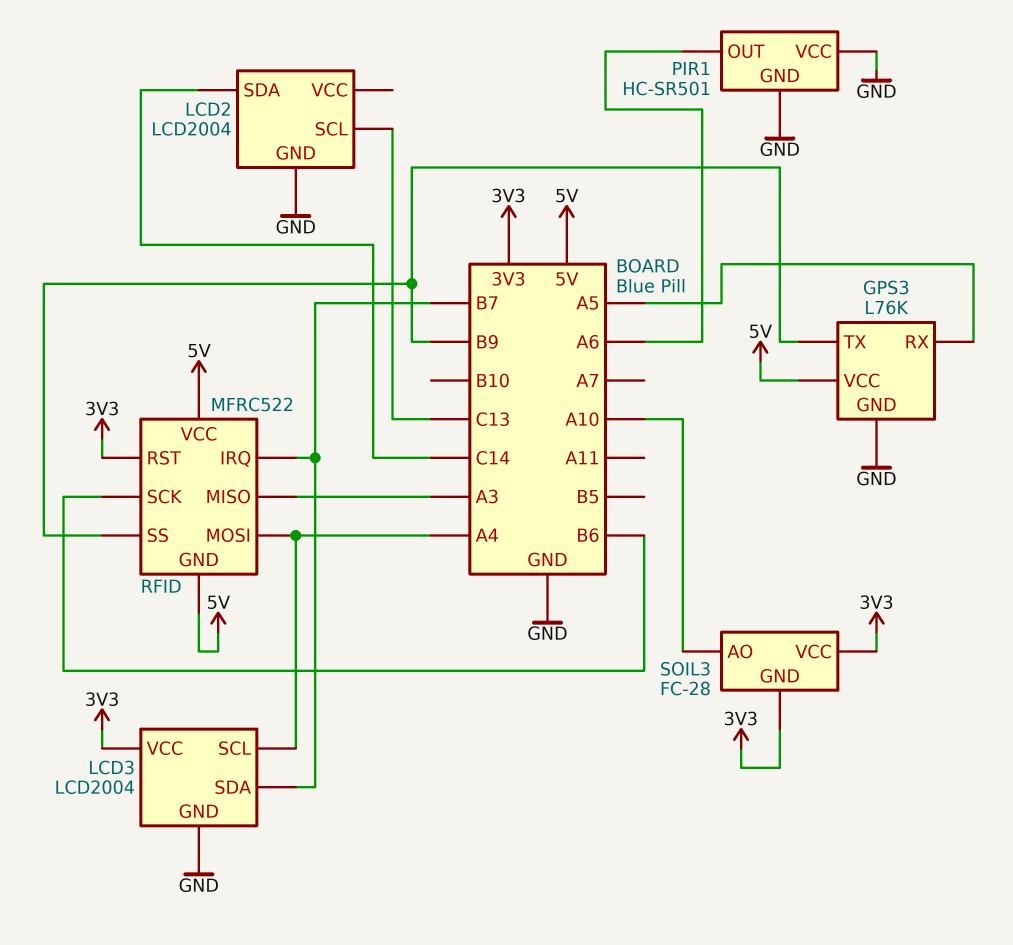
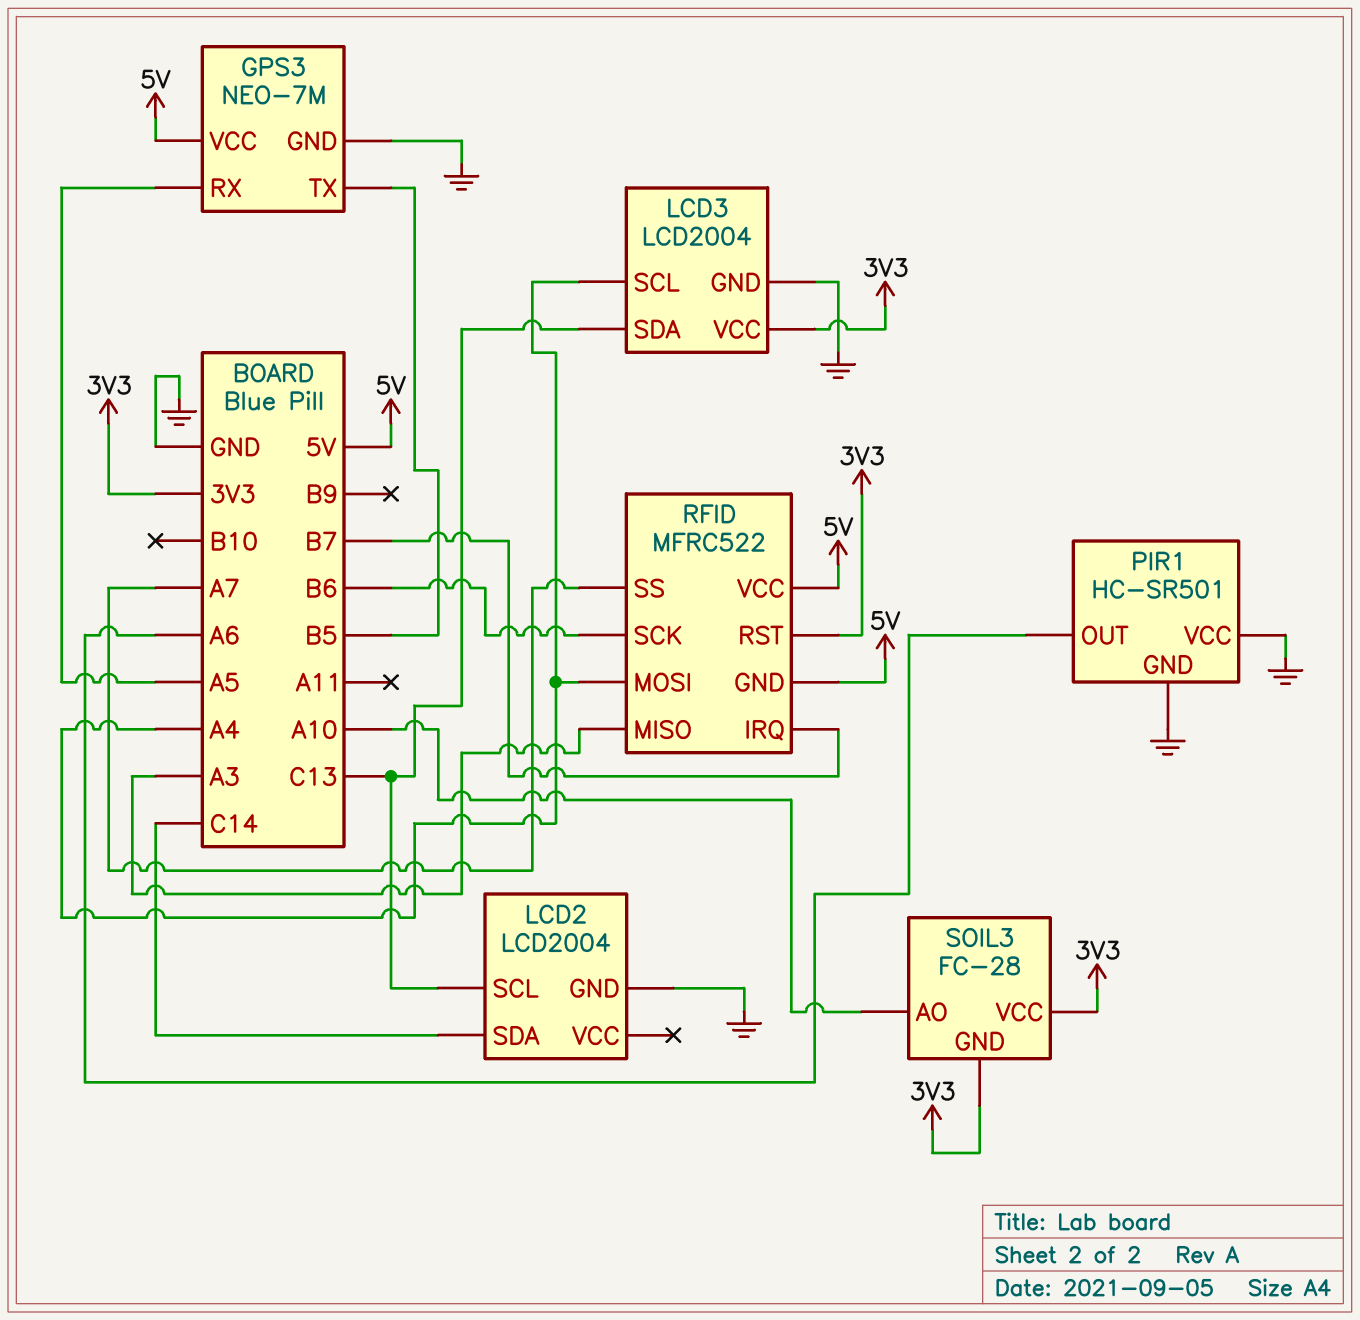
GPS3: L76K -> NEO-7M
GPS3 pin TX: B9 -> B5
LCD3 pin SDA: B7 -> C13
RFID pin SS: B9 -> A7

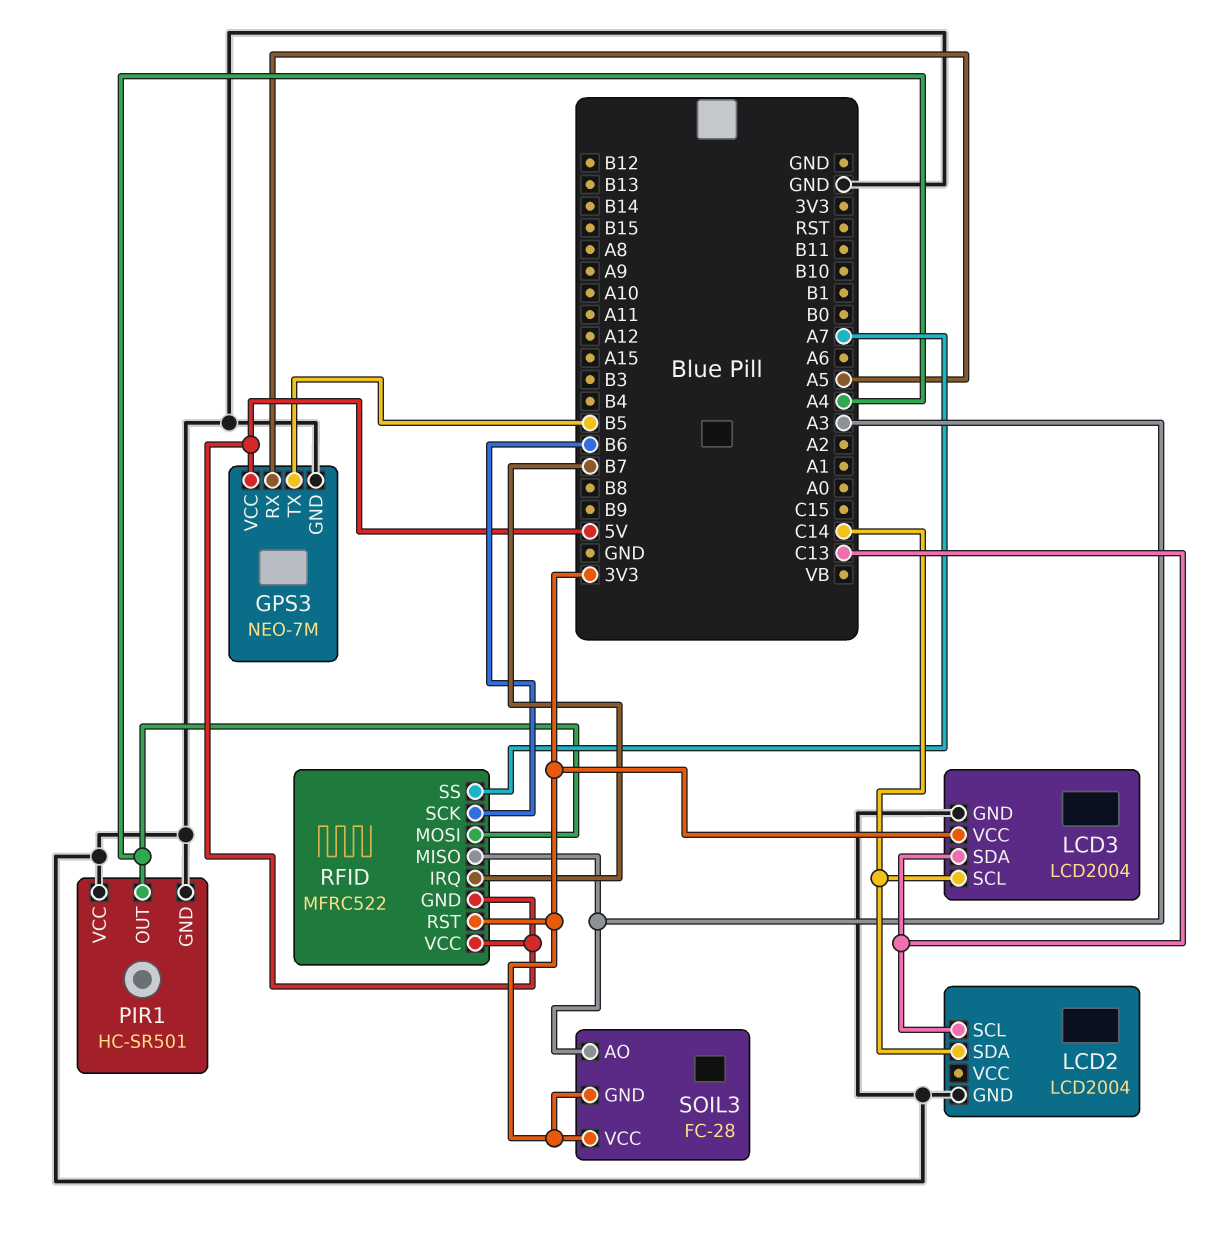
LCD3 pin SCL: A4 -> C14
PIR1 pin OUT: A6 -> A4
SOIL3 pin AO: A10 -> A3

